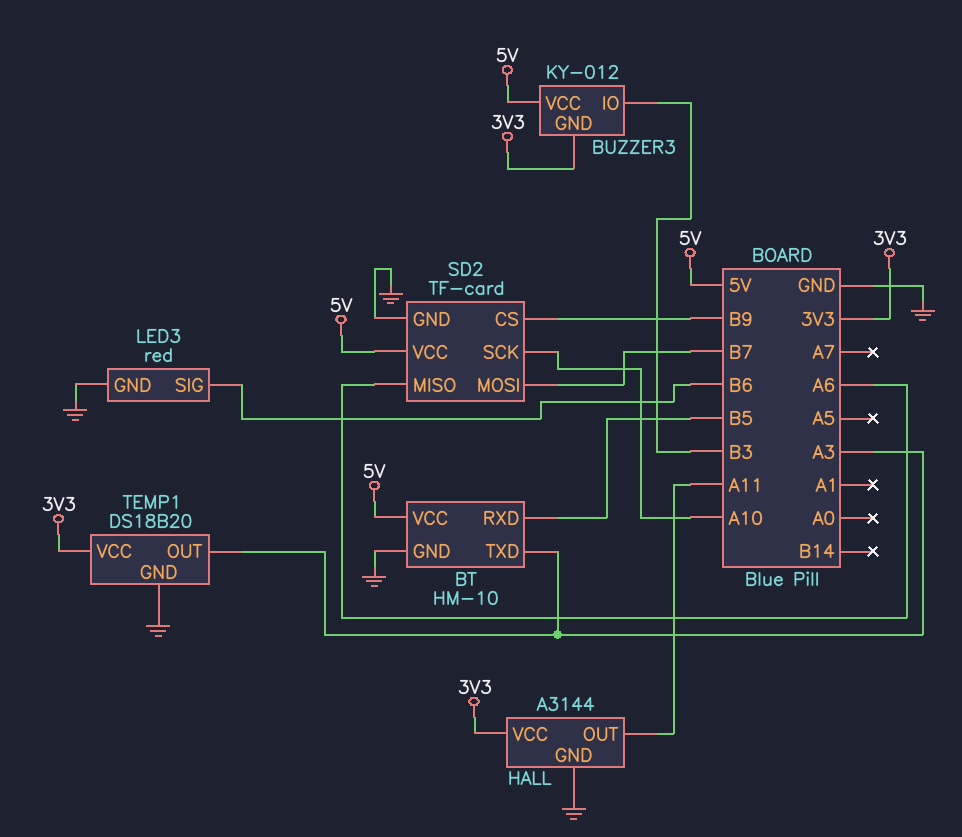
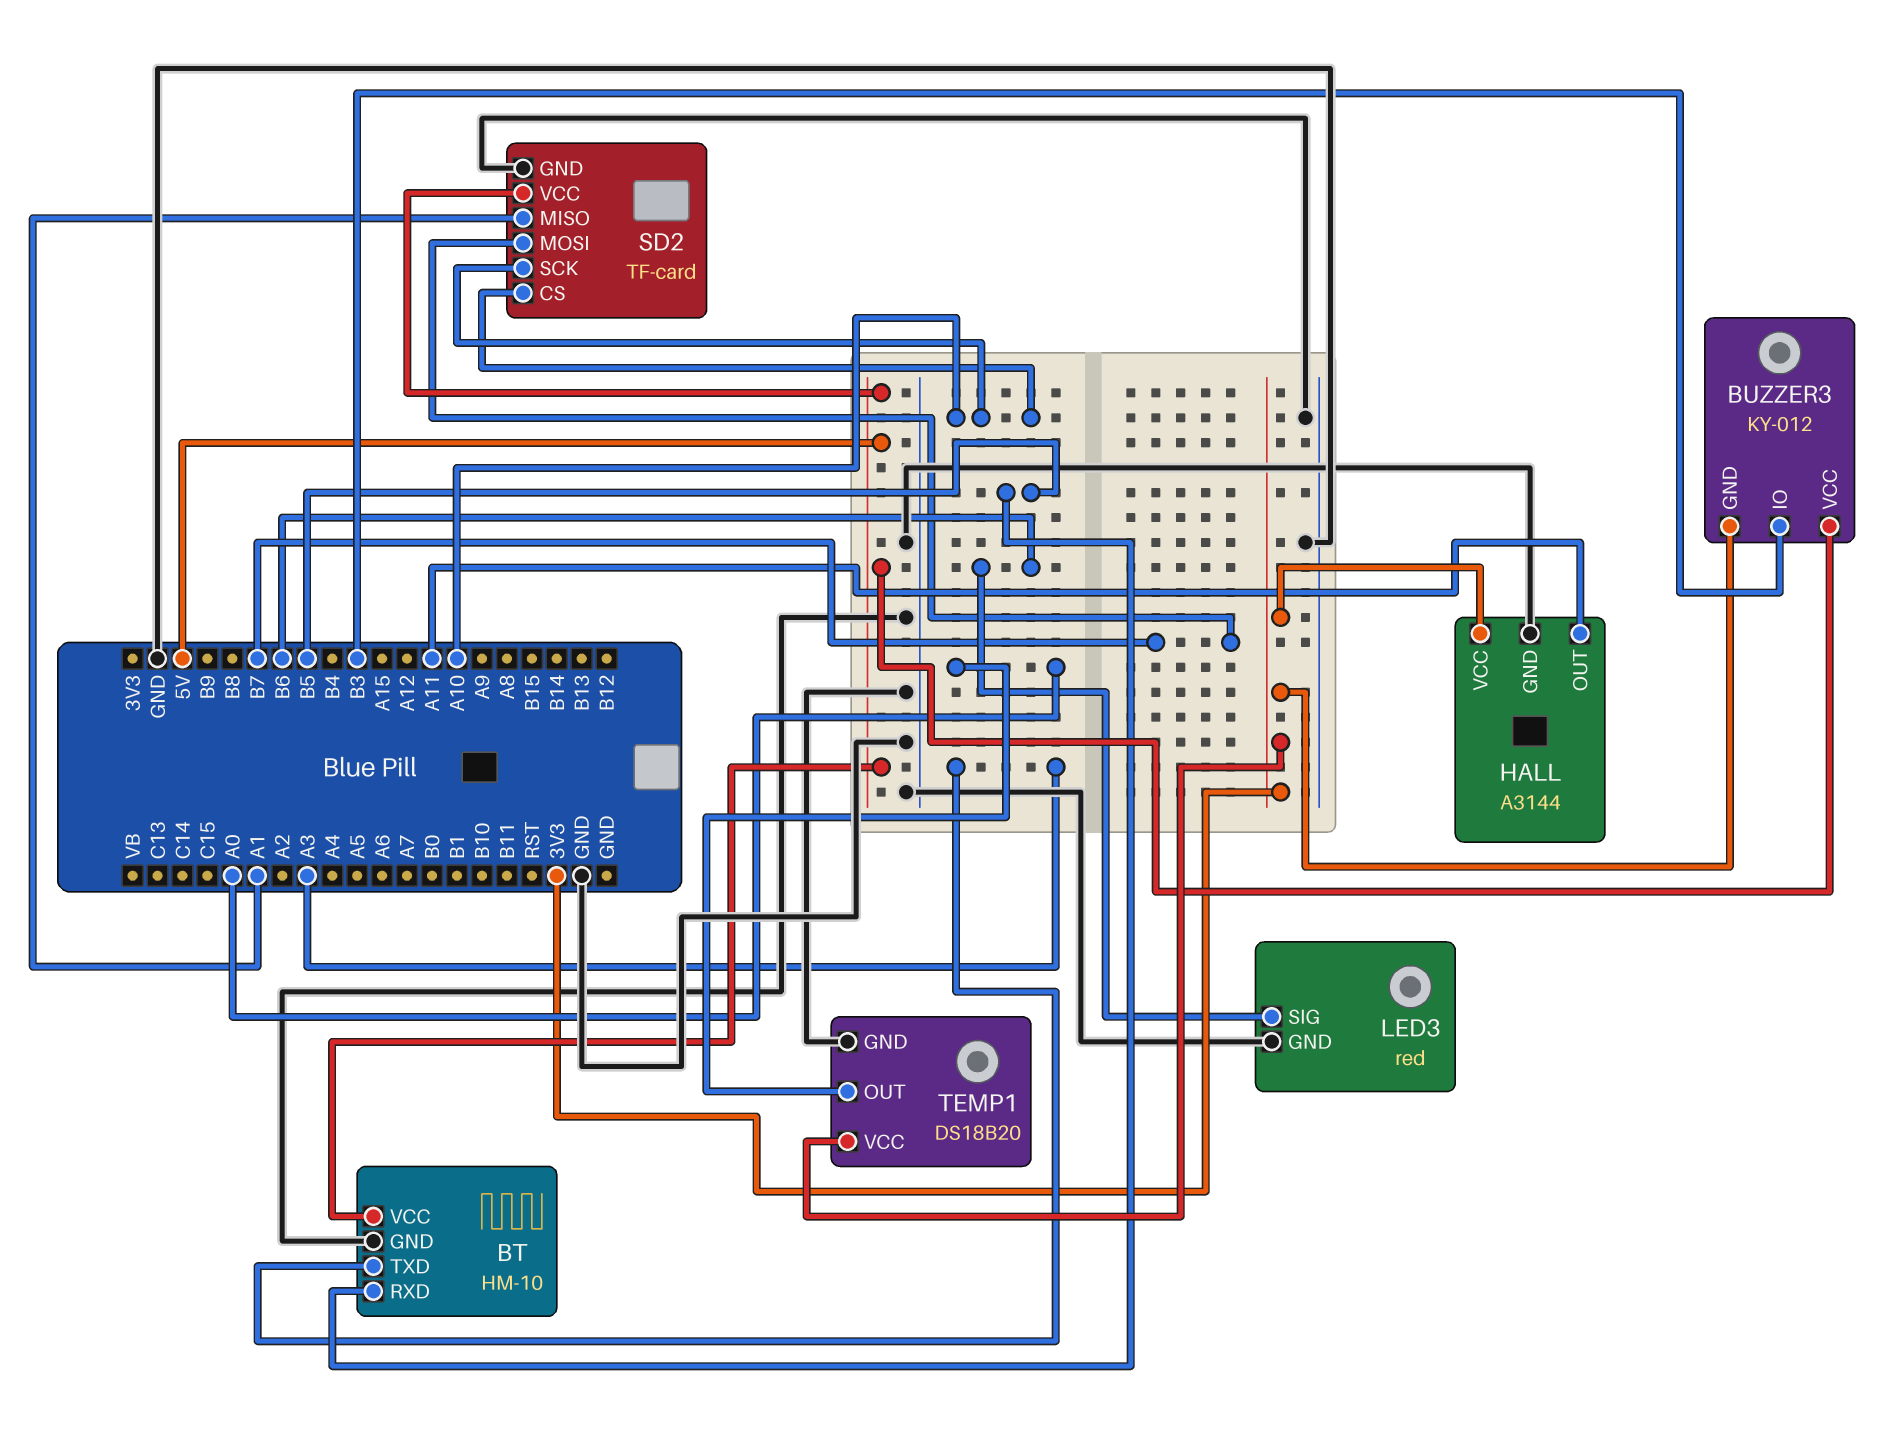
SD2 pin CS: B9 -> A10
SD2 pin MISO: A6 -> A1
TEMP1 pin OUT: A3 -> A0

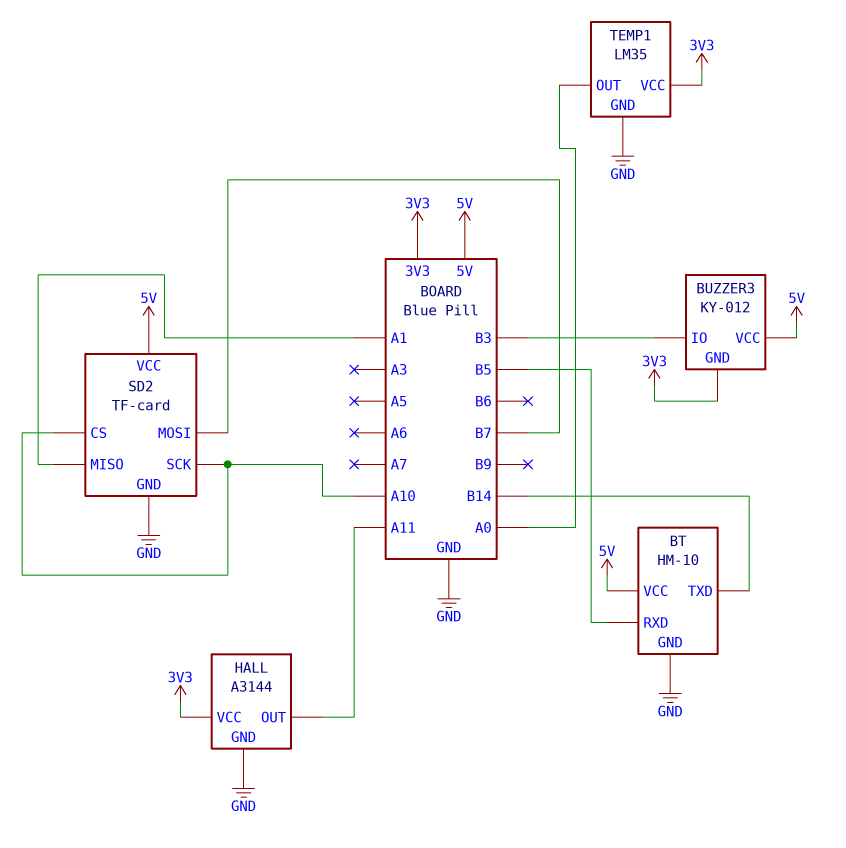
BT pin TXD: A3 -> B14
LED3: red -> none
LED3 pin GND: GND -> none
LED3 pin SIG: B6 -> none
TEMP1: DS18B20 -> LM35

